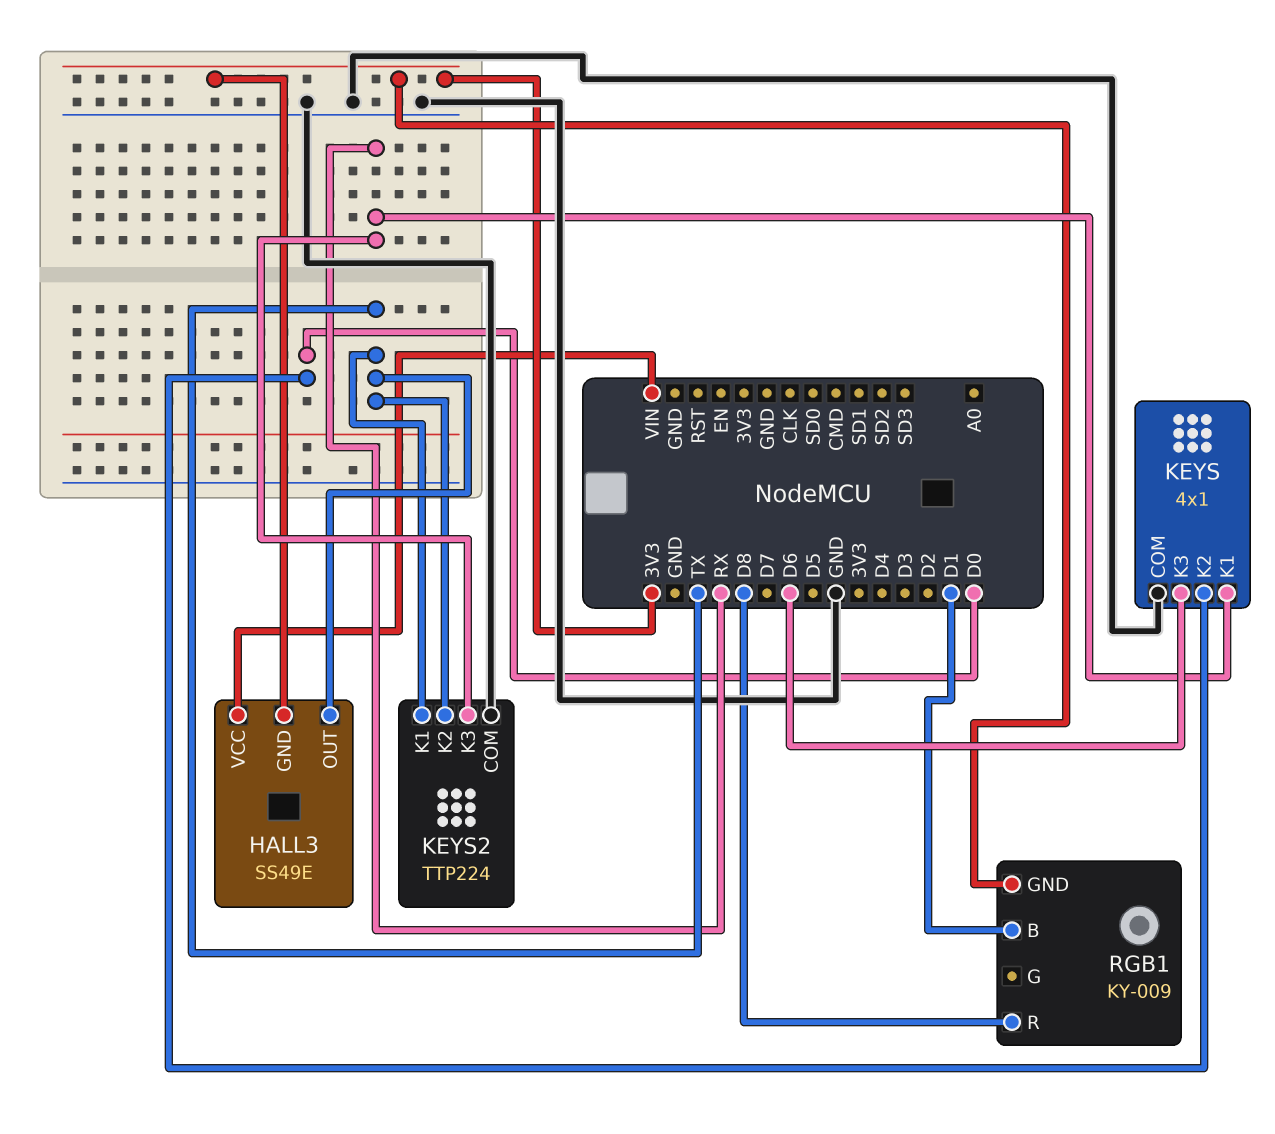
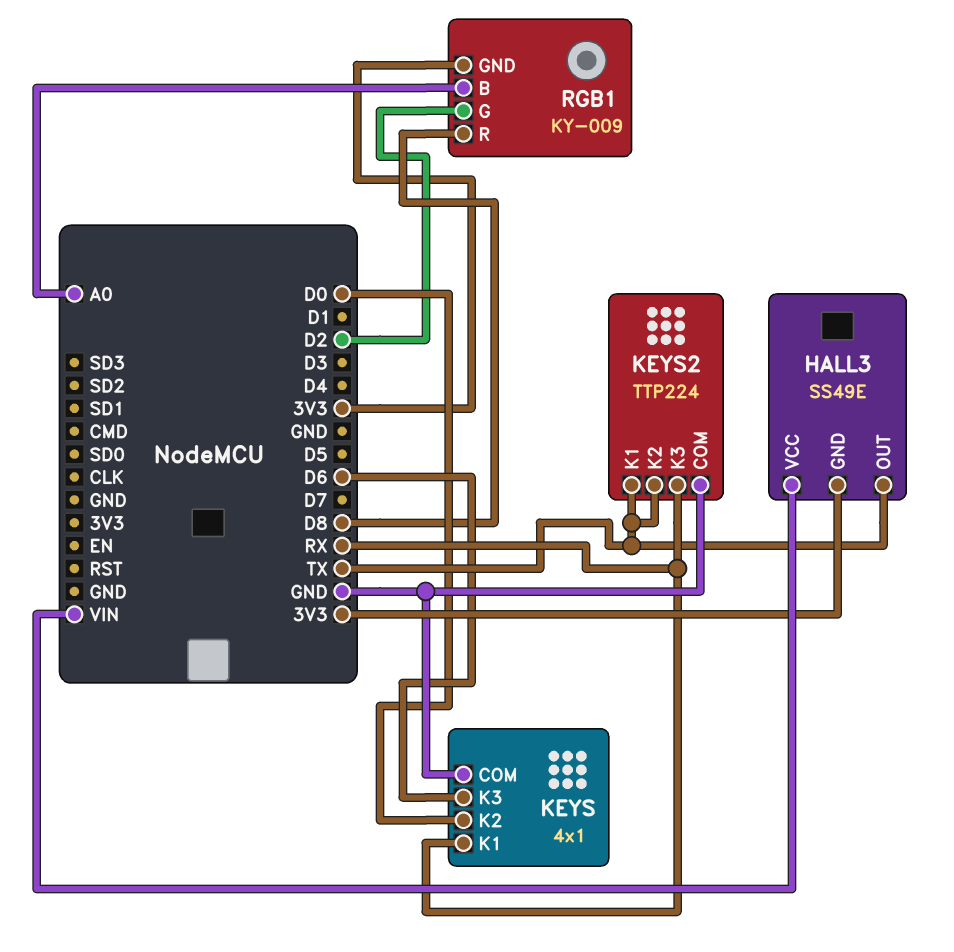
RGB1 pin B: D1 -> A0
RGB1 pin G: none -> D2

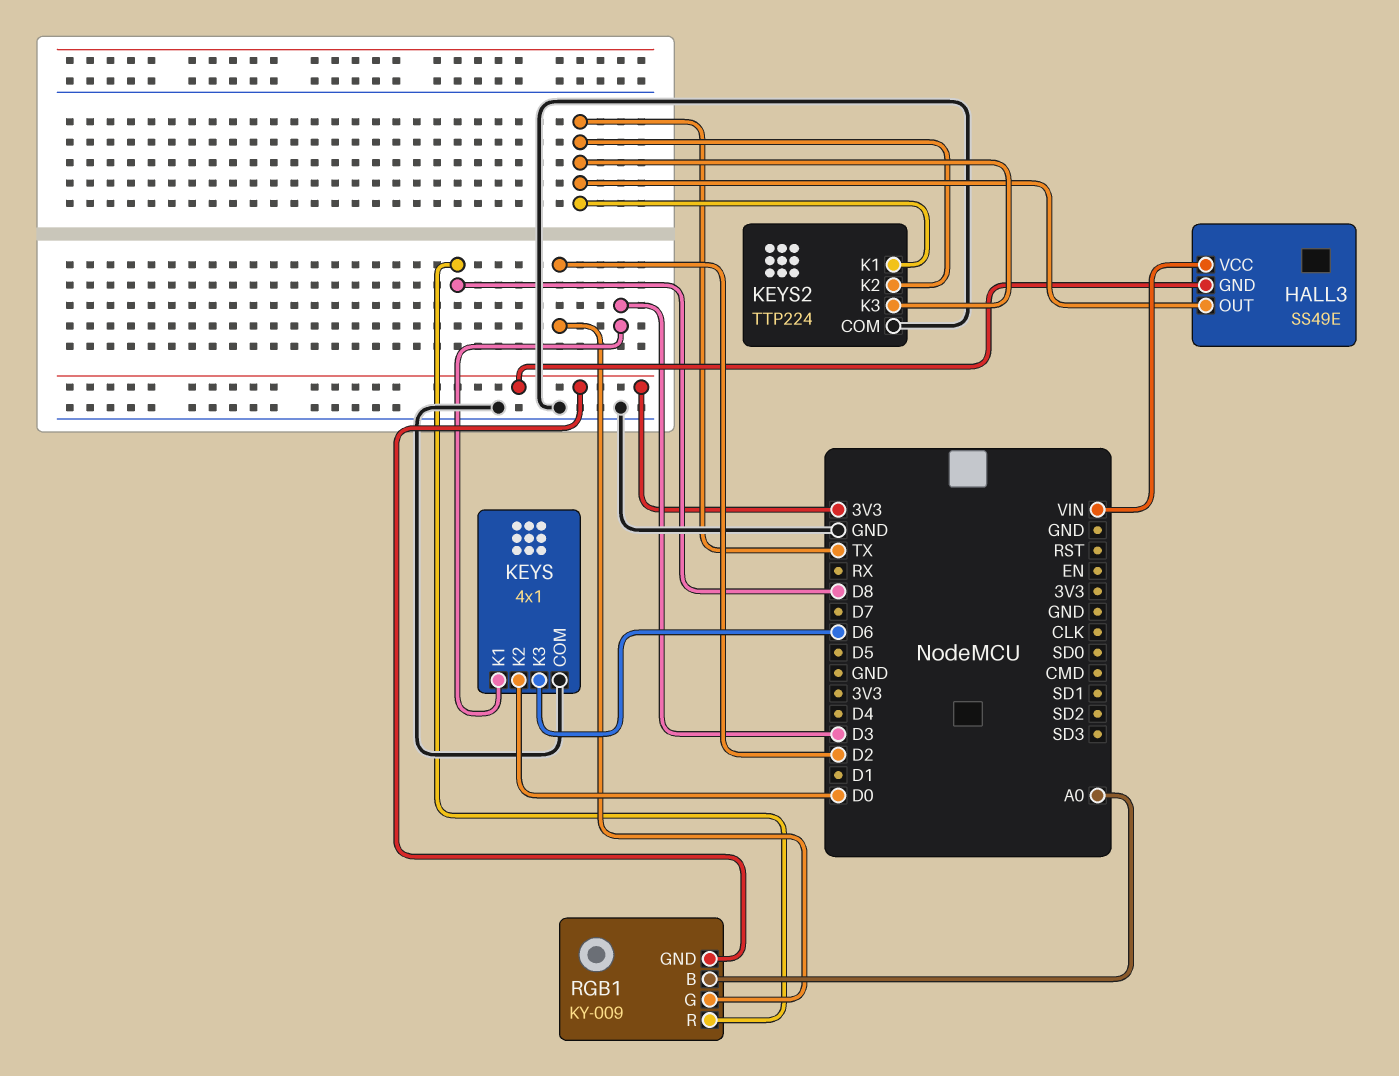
KEYS pin K1: RX -> D3
KEYS2 pin K3: RX -> TX

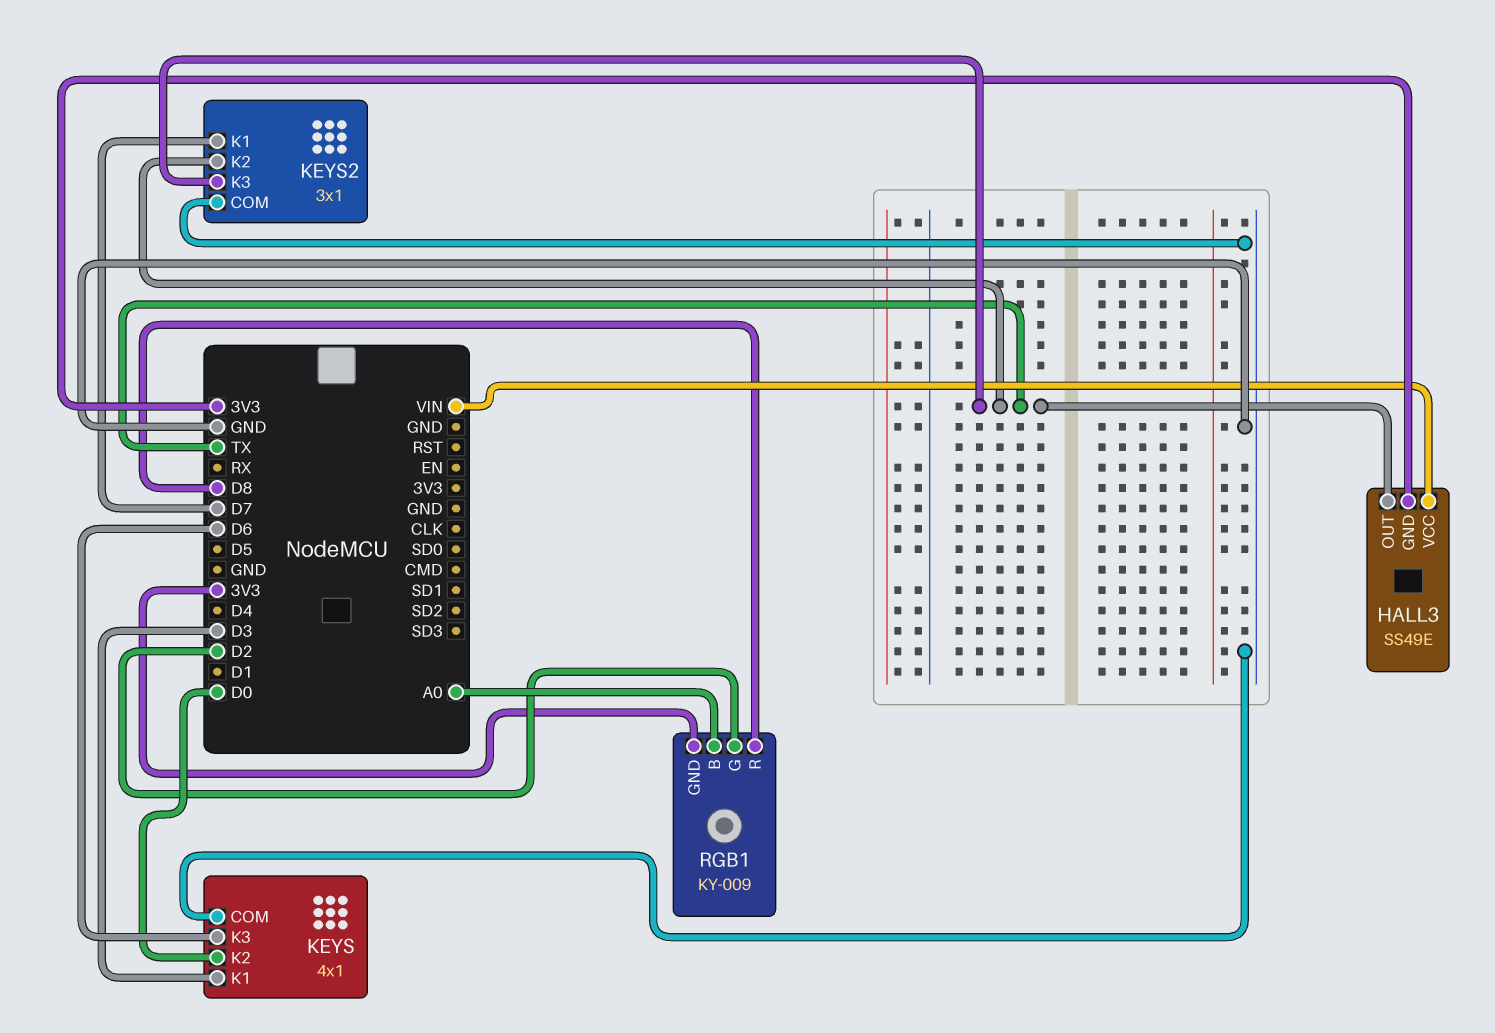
KEYS2: TTP224 -> 3x1
KEYS2 pin K1: TX -> D7

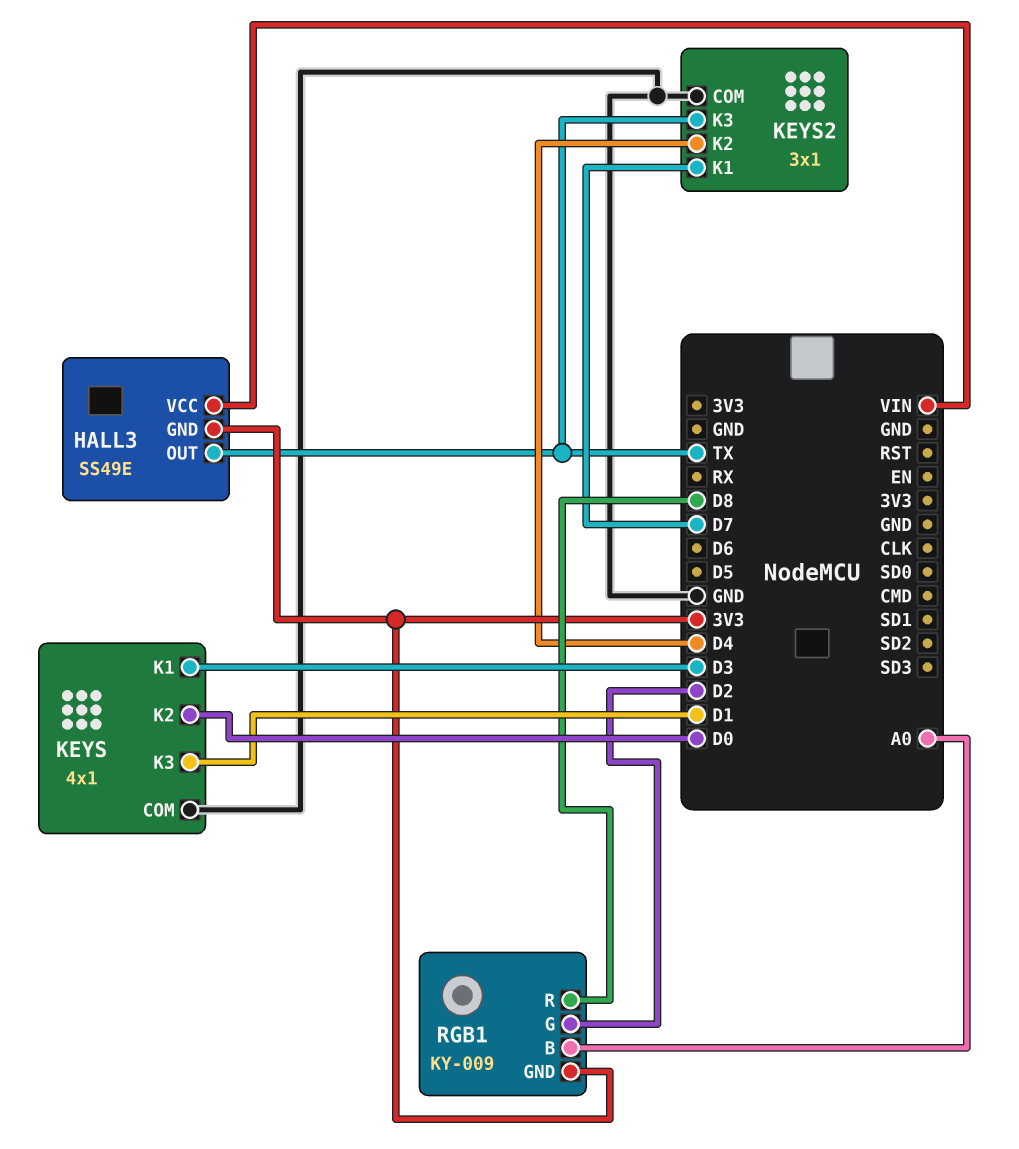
KEYS pin K3: D6 -> D1
KEYS2 pin K2: TX -> D4

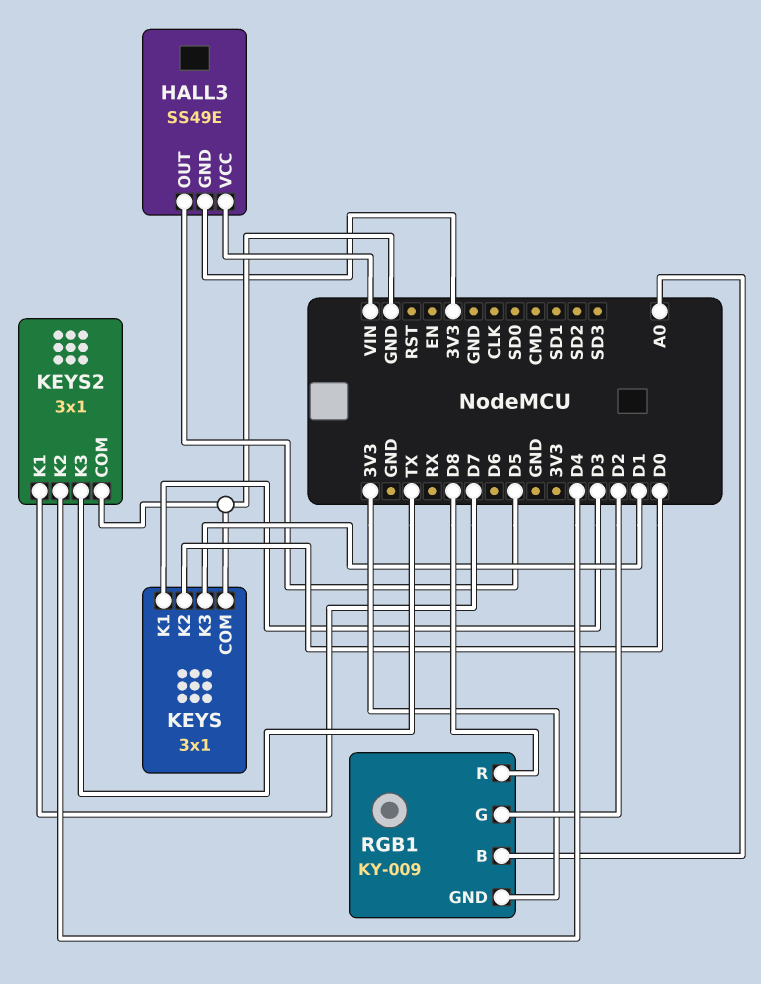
HALL3 pin OUT: TX -> D5
KEYS: 4x1 -> 3x1

